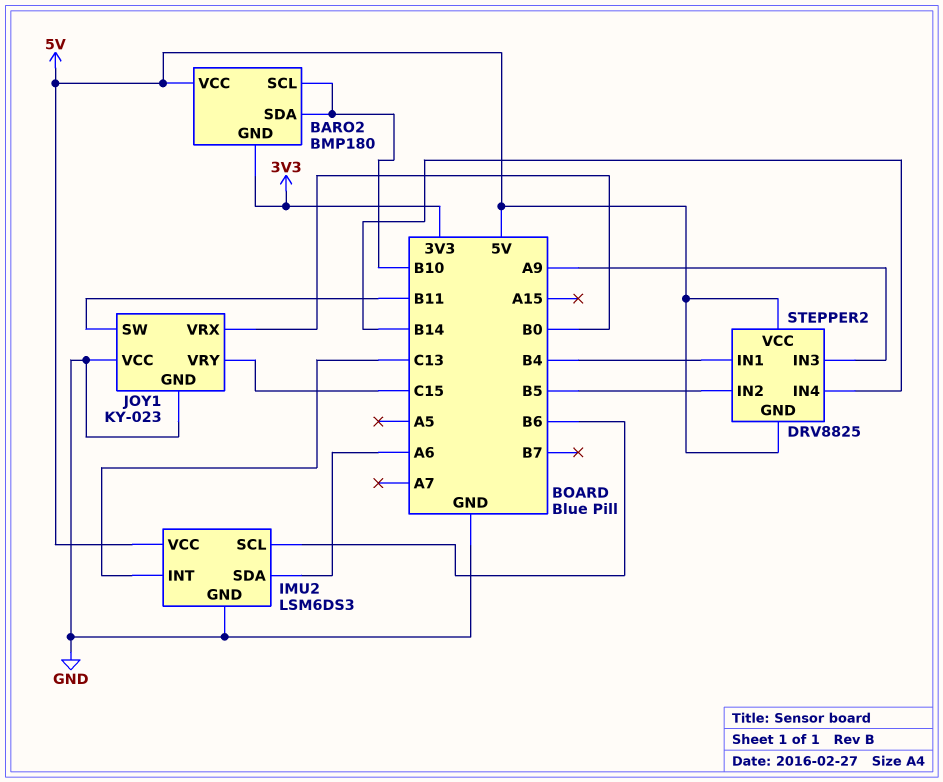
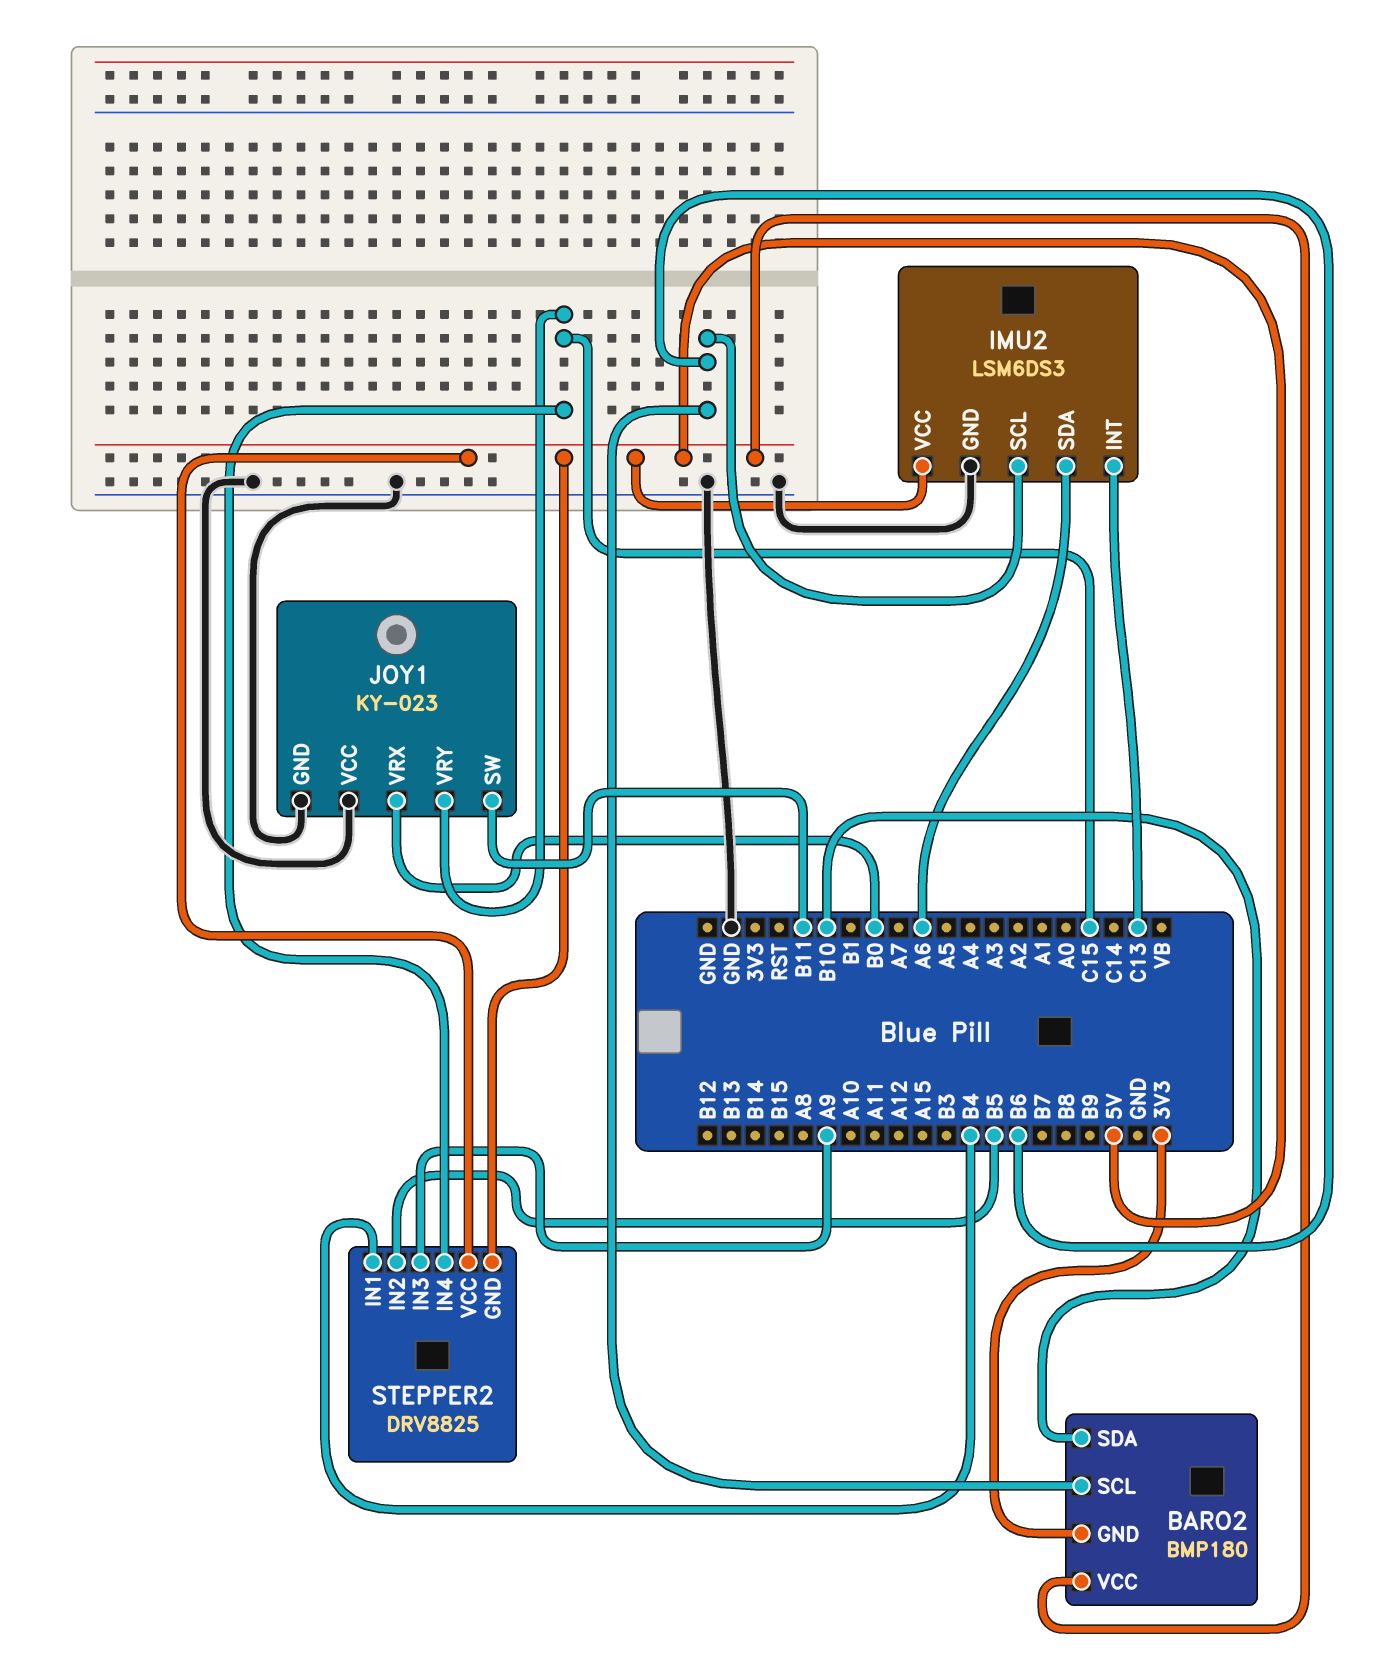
BARO2 pin SCL: B10 -> B6
STEPPER2 pin IN4: B14 -> C15

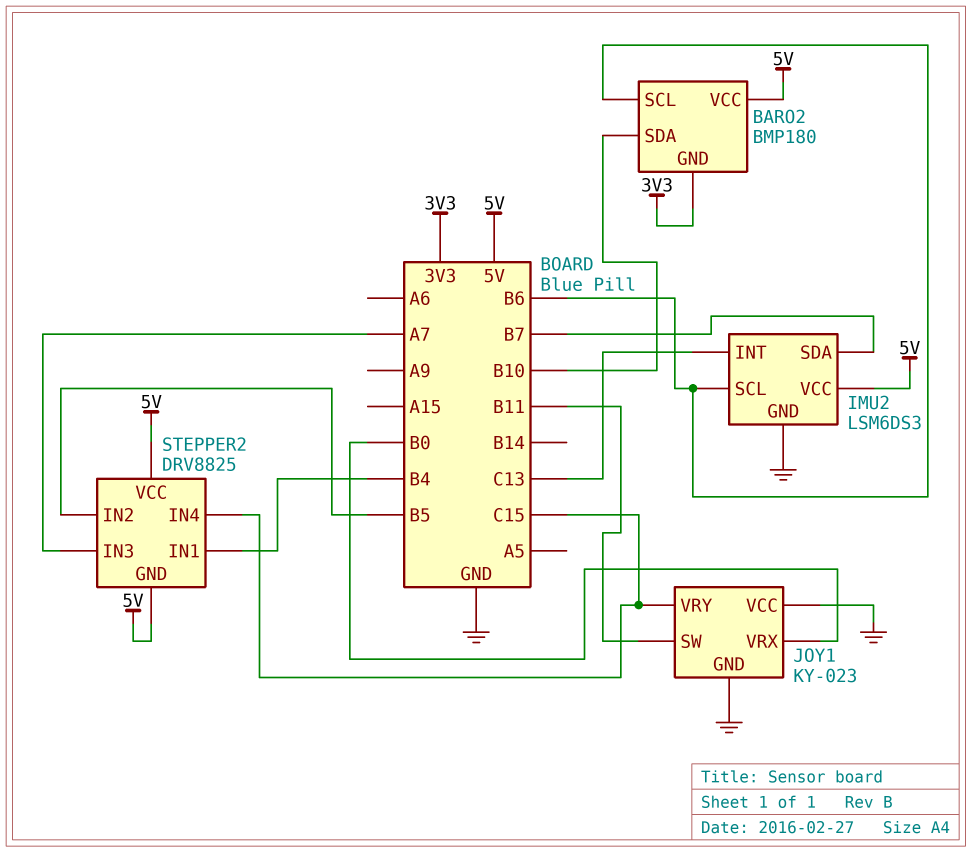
IMU2 pin SDA: A6 -> B7
STEPPER2 pin IN3: A9 -> A7

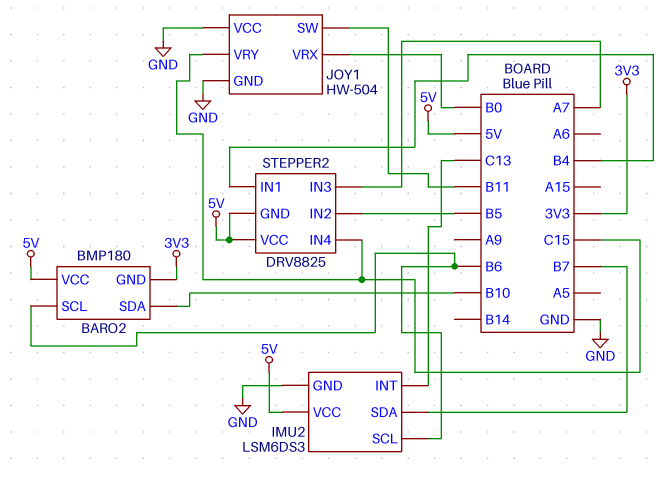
JOY1: KY-023 -> HW-504

